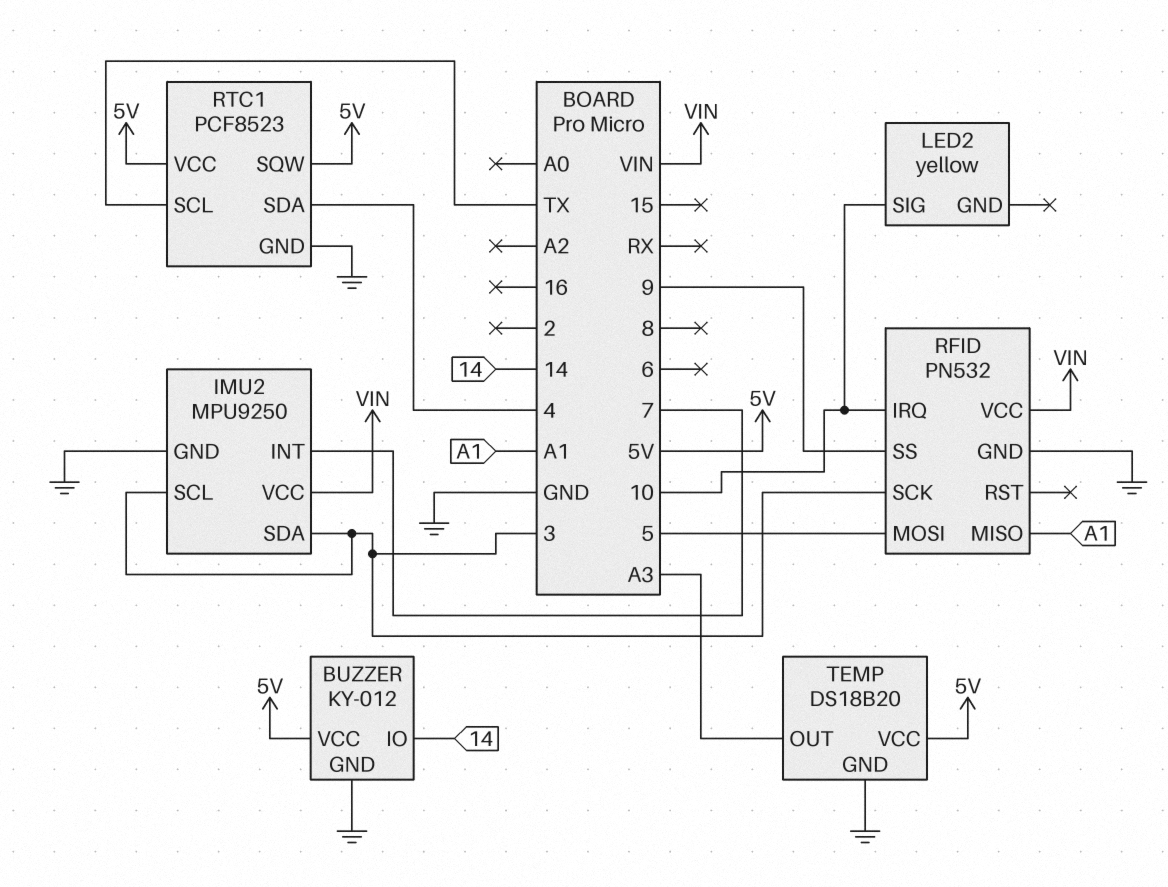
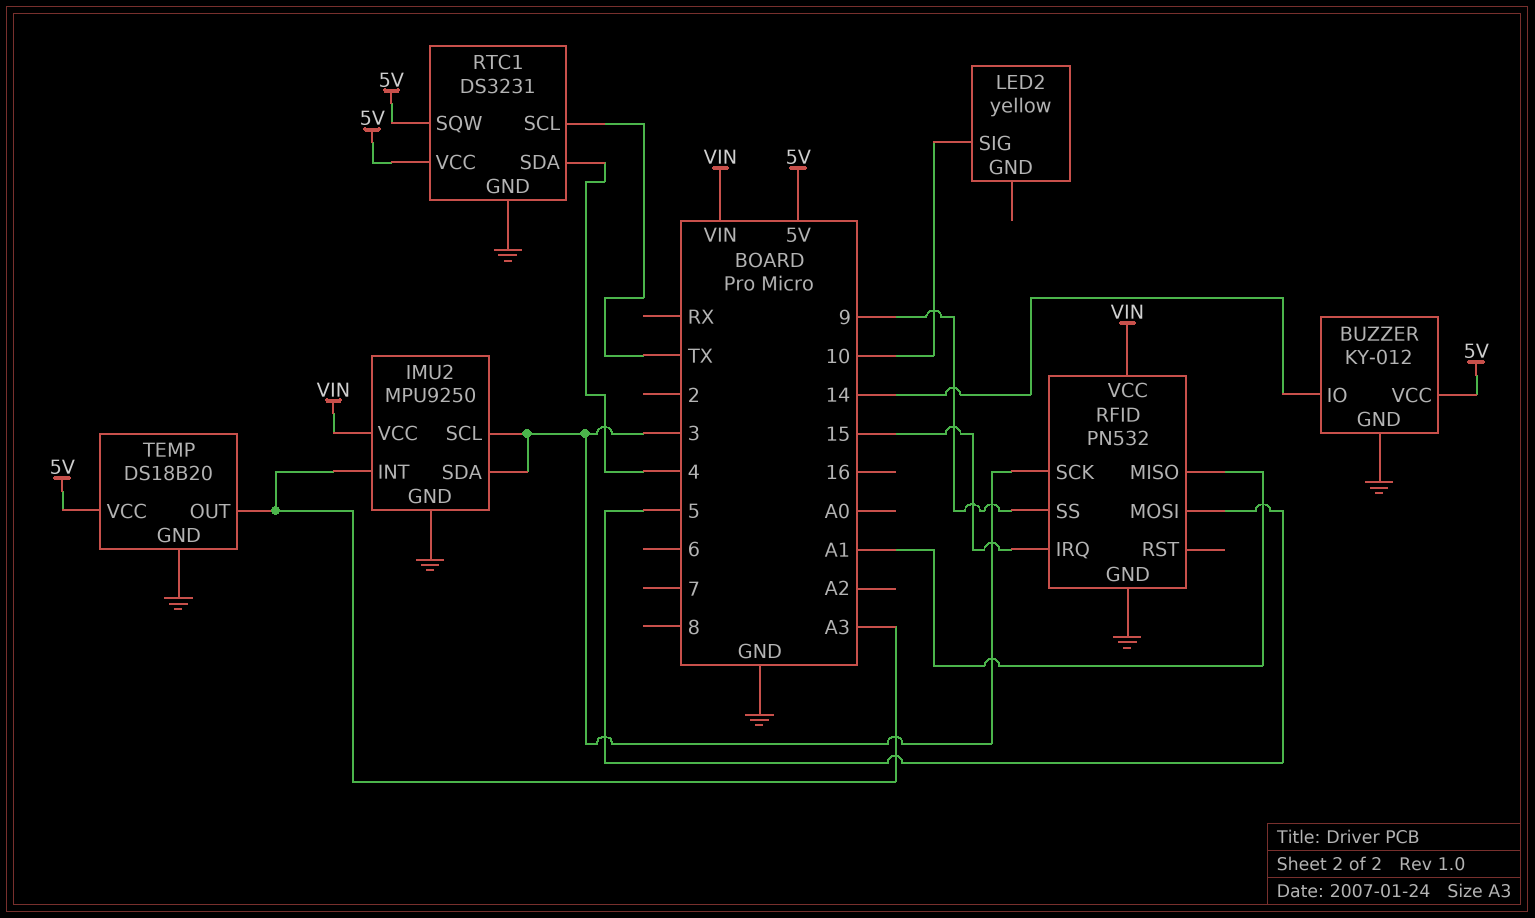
IMU2 pin INT: 7 -> A3
RFID pin IRQ: 10 -> 15
RTC1: PCF8523 -> DS3231

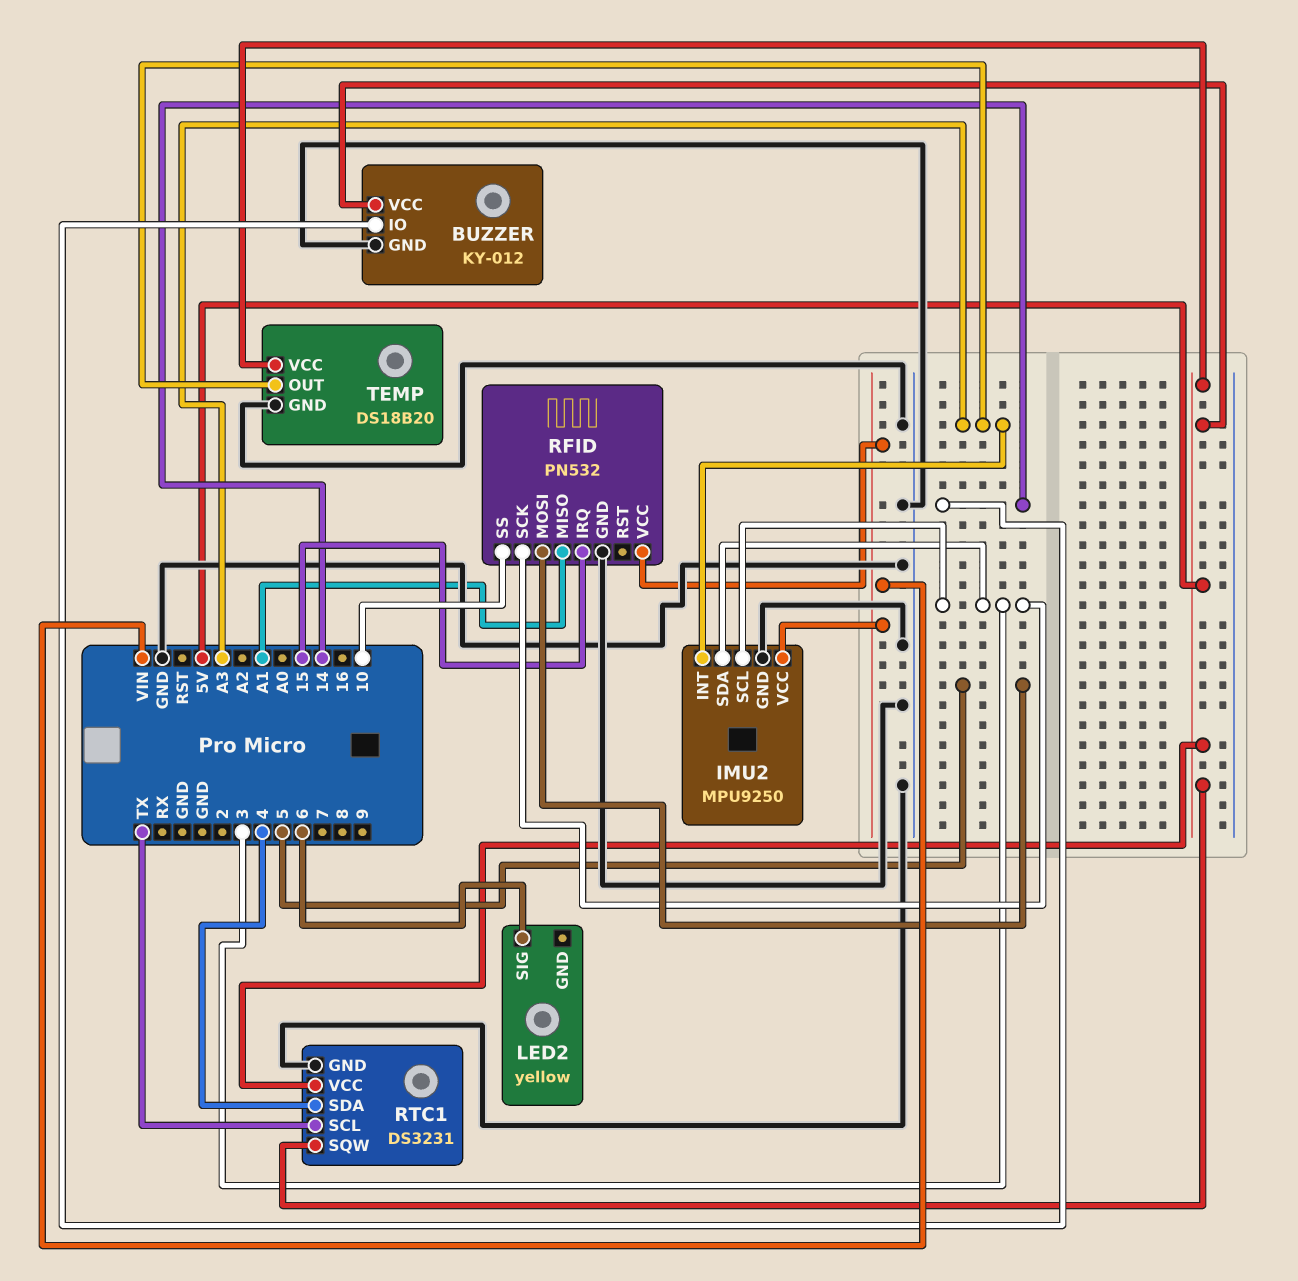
LED2 pin SIG: 10 -> 6
RFID pin SS: 9 -> 10

